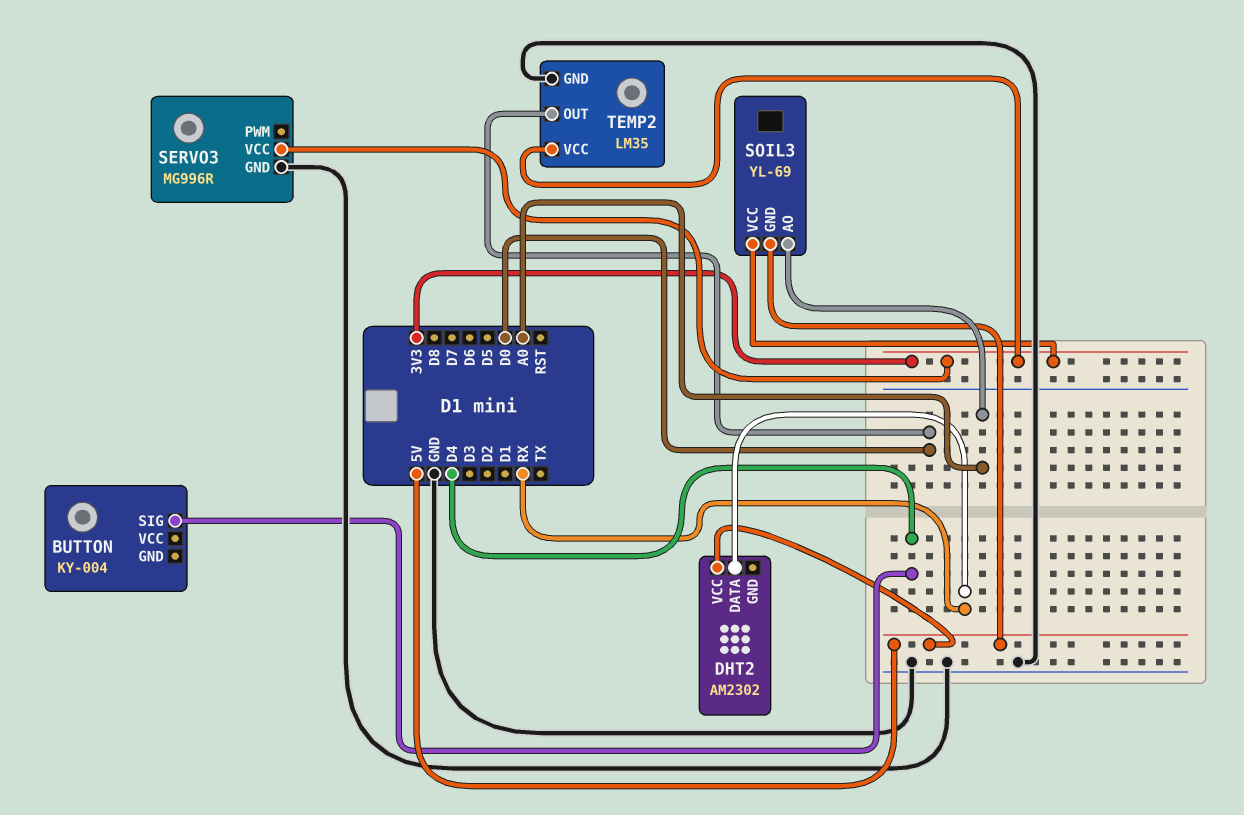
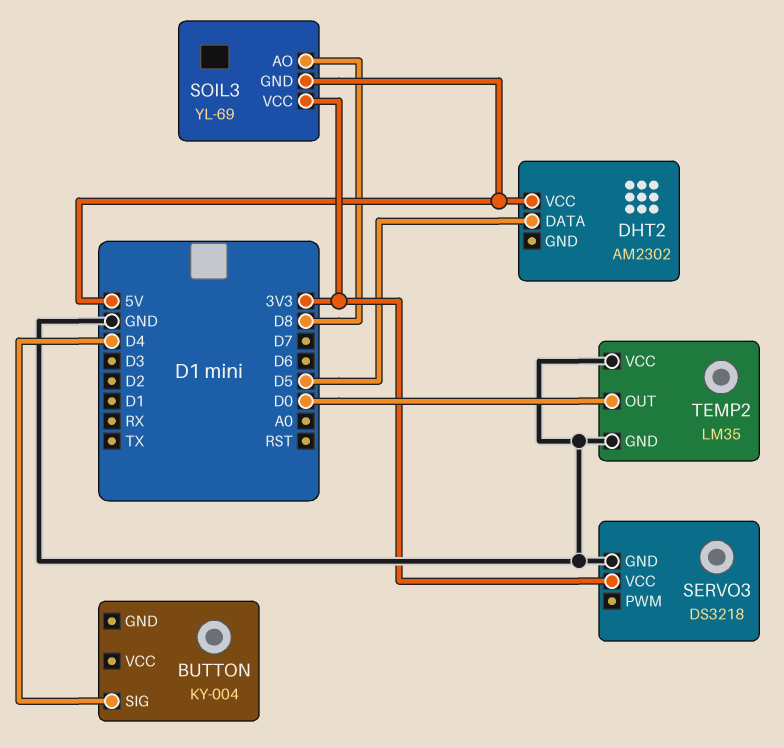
DHT2 pin DATA: RX -> D5
SERVO3: MG996R -> DS3218
SOIL3 pin AO: A0 -> D8
TEMP2 pin VCC: 3V3 -> GND

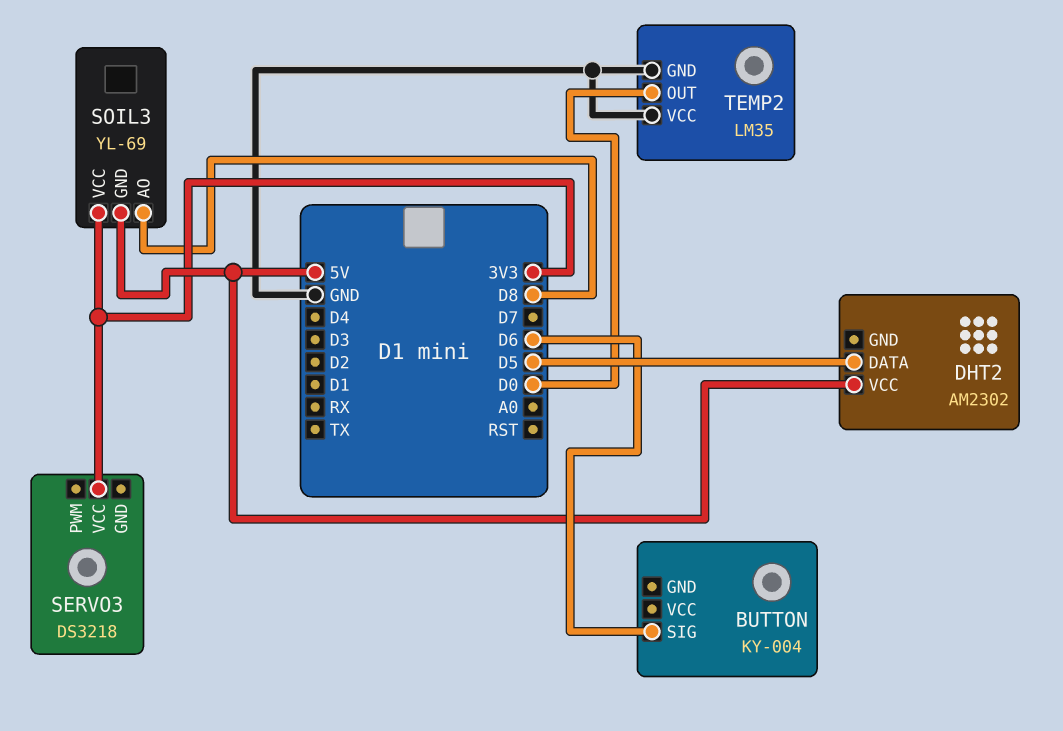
BUTTON pin SIG: D4 -> D6
SERVO3 pin GND: GND -> none

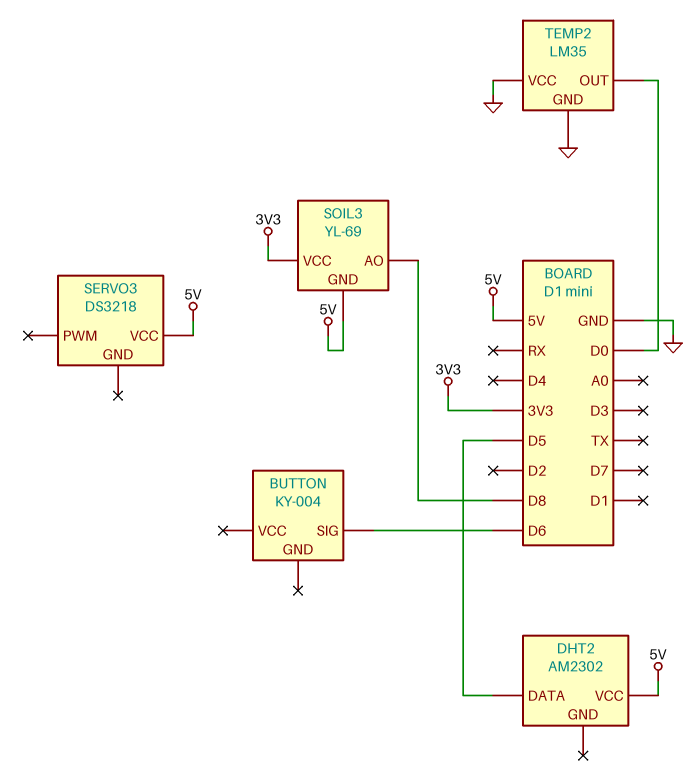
SERVO3 pin VCC: 3V3 -> 5V

